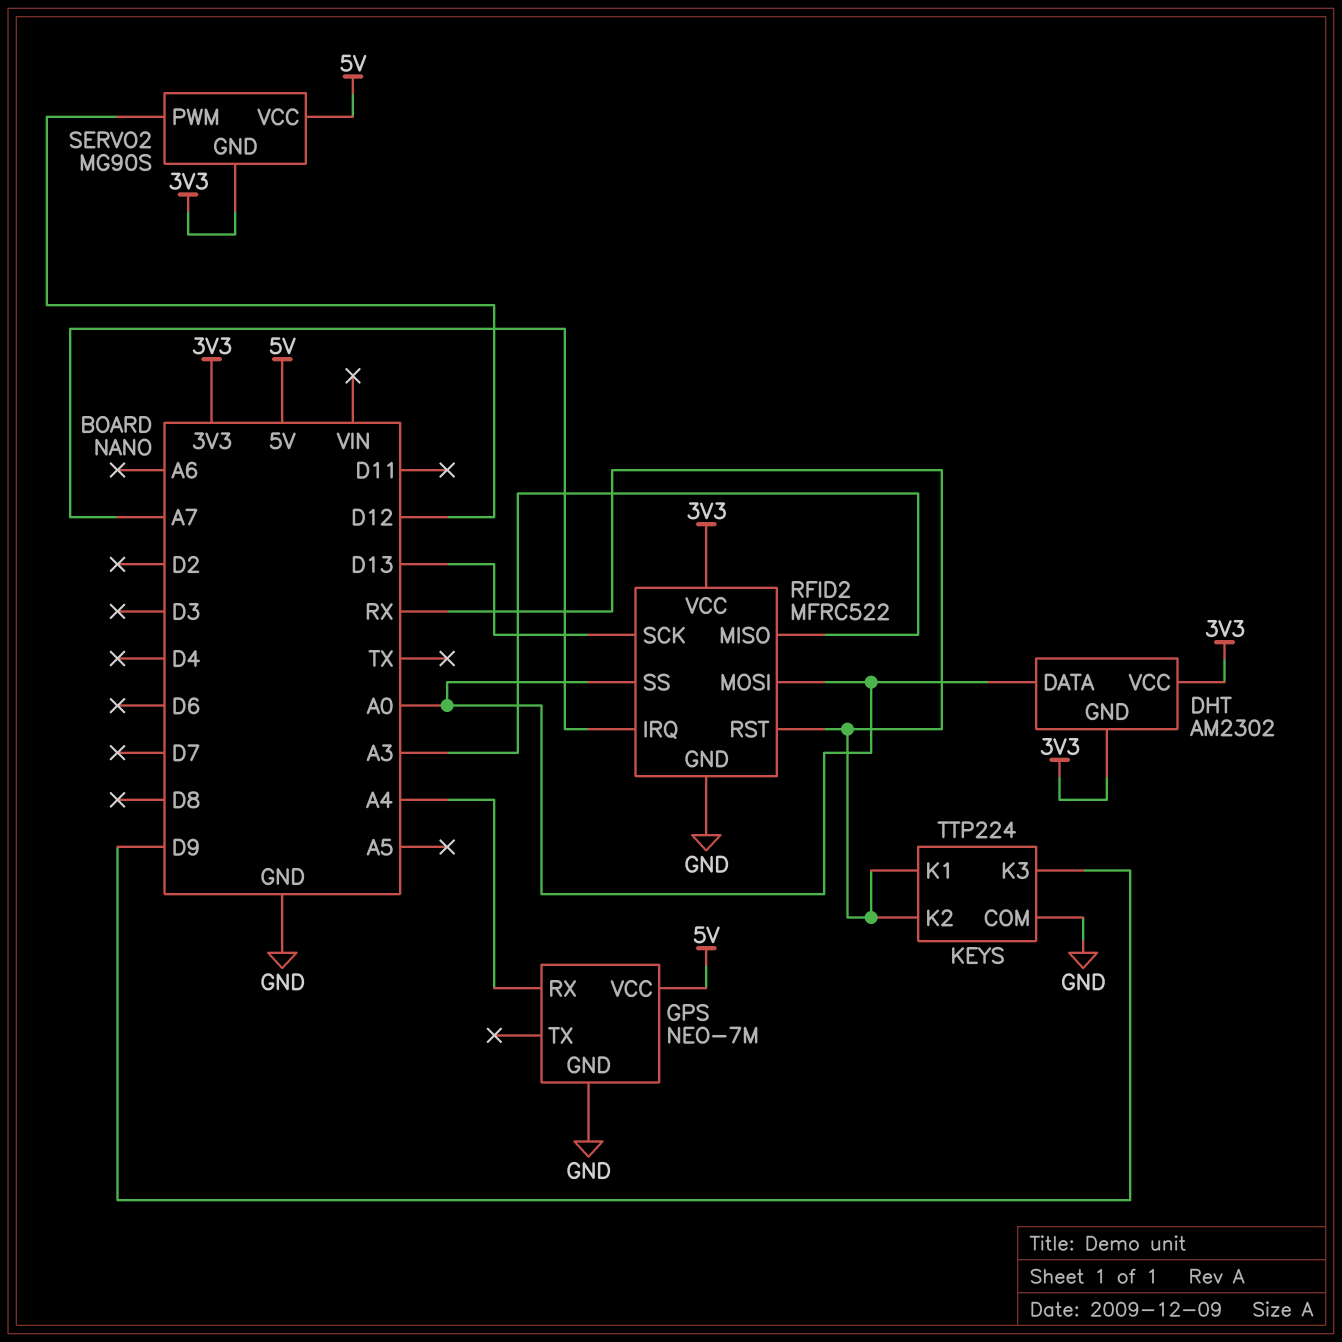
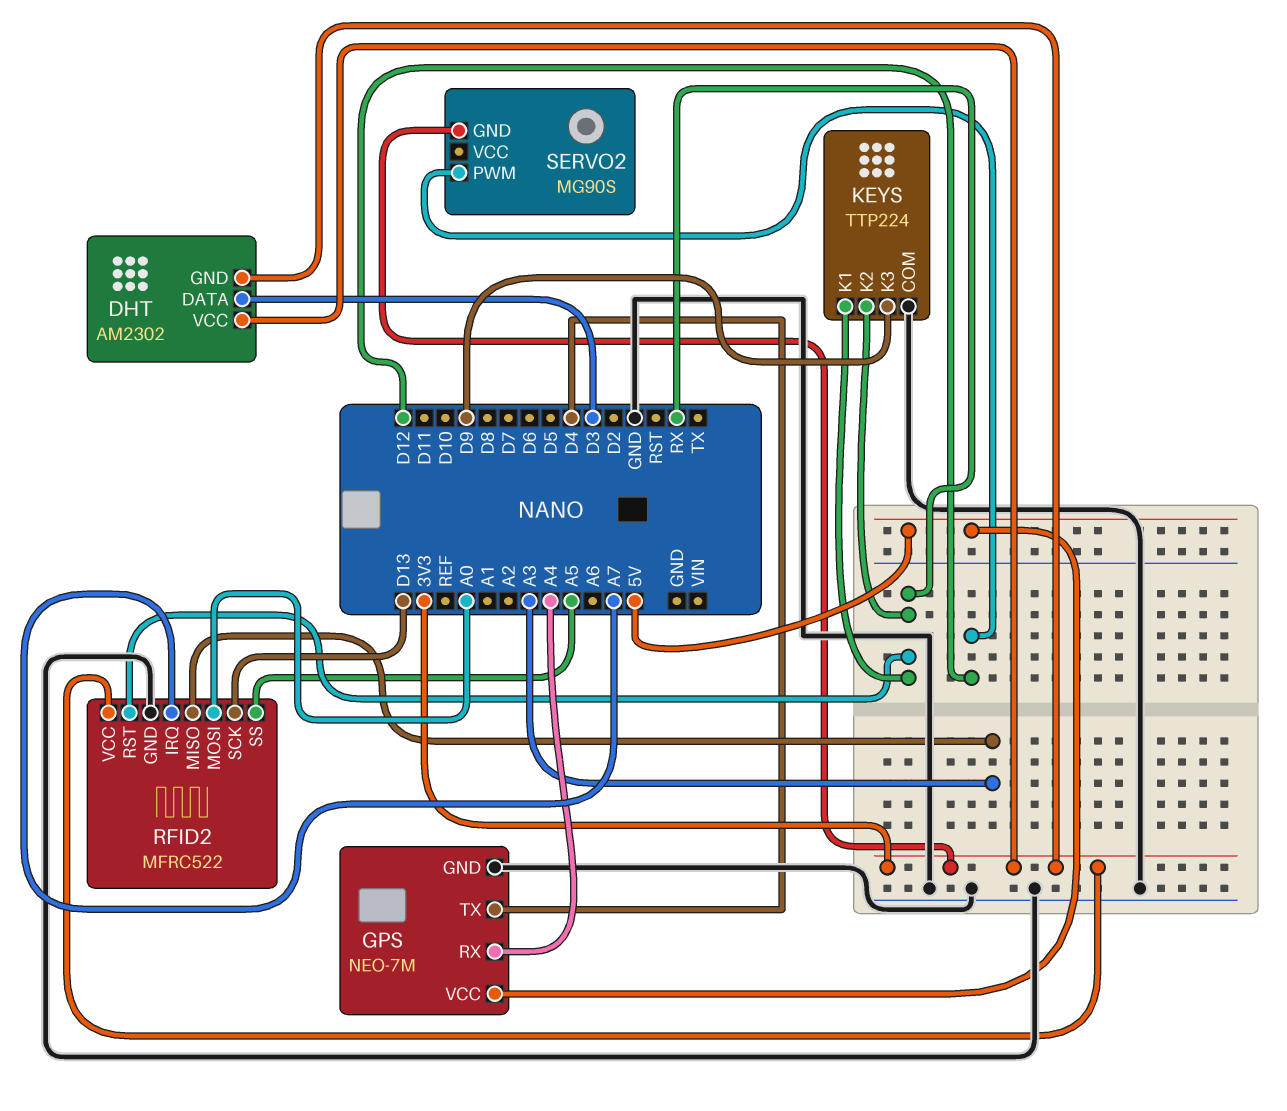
DHT pin DATA: A0 -> D3
GPS pin TX: none -> D4
RFID2 pin SS: A0 -> A5
SERVO2 pin VCC: 5V -> none

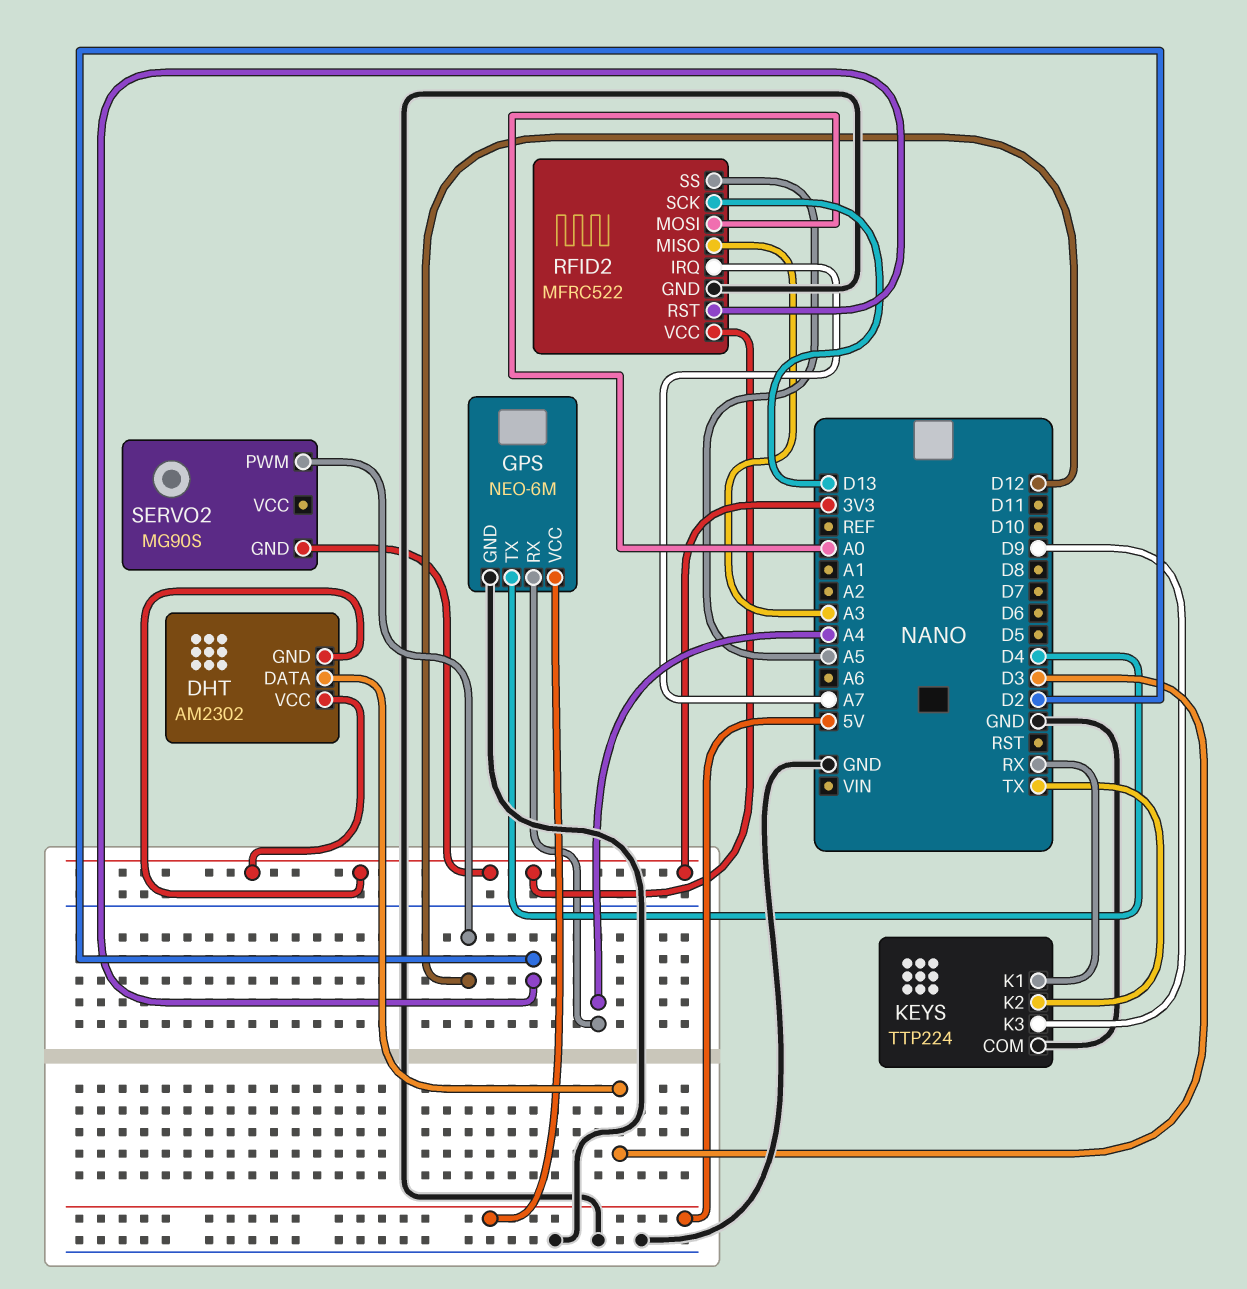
GPS: NEO-7M -> NEO-6M
KEYS pin K2: RX -> TX
RFID2 pin RST: RX -> D2

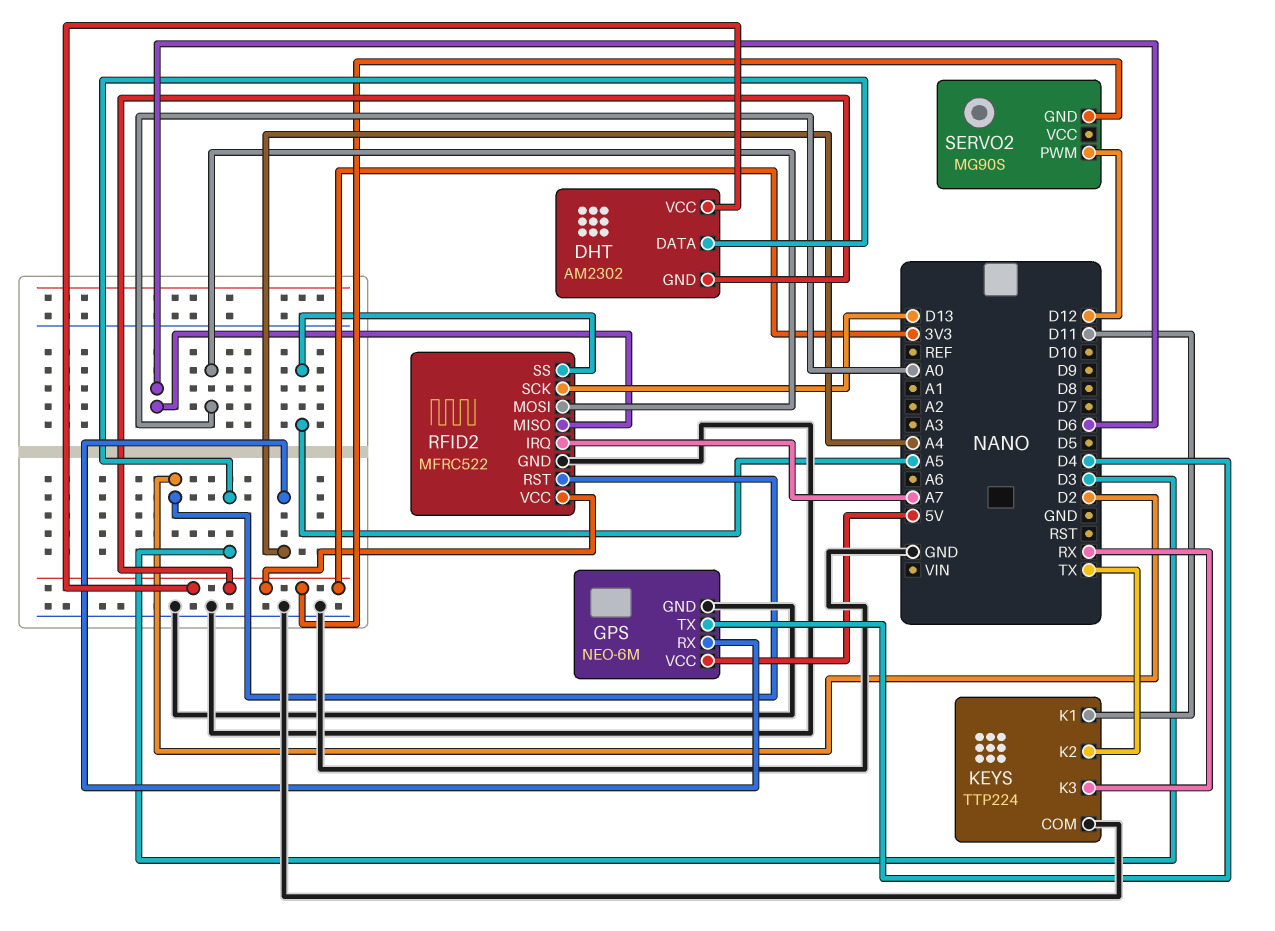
KEYS pin K1: RX -> D11
KEYS pin K3: D9 -> RX
RFID2 pin MISO: A3 -> D6

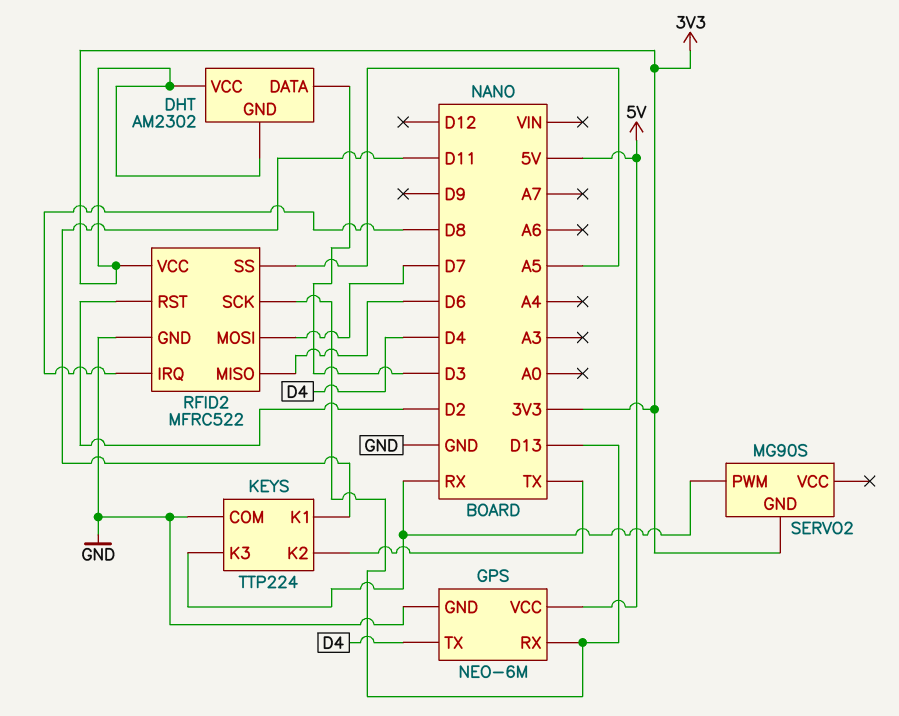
GPS pin RX: A4 -> D13
RFID2 pin IRQ: A7 -> D8
RFID2 pin MOSI: A0 -> D7
SERVO2 pin PWM: D12 -> RX

